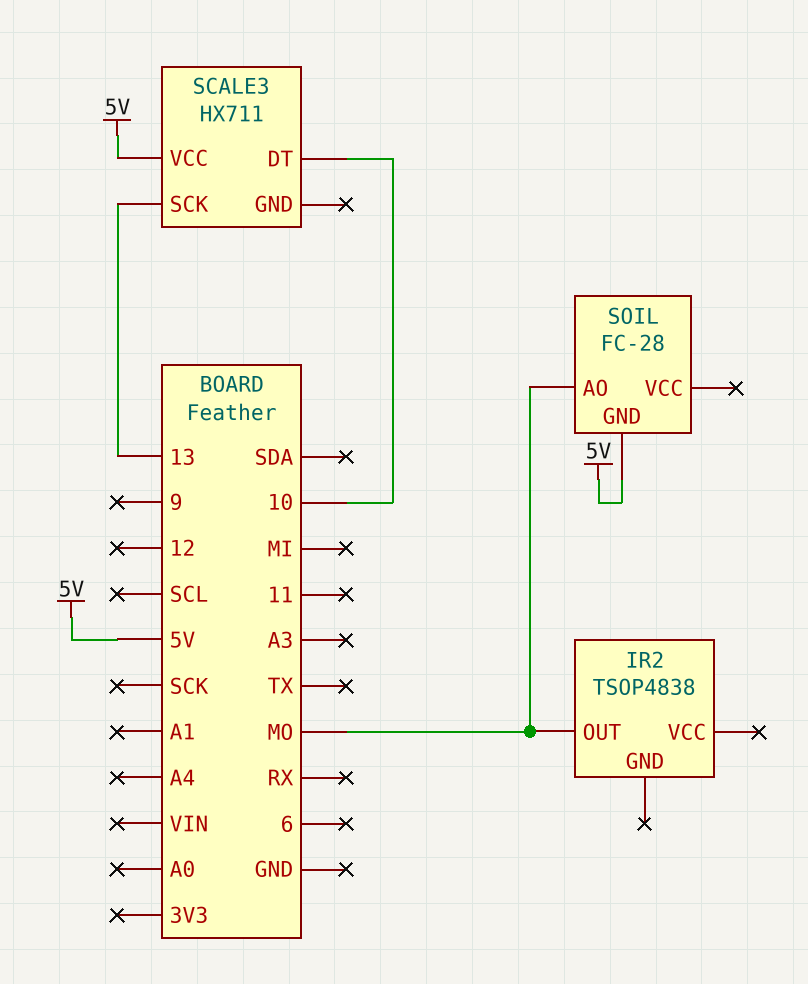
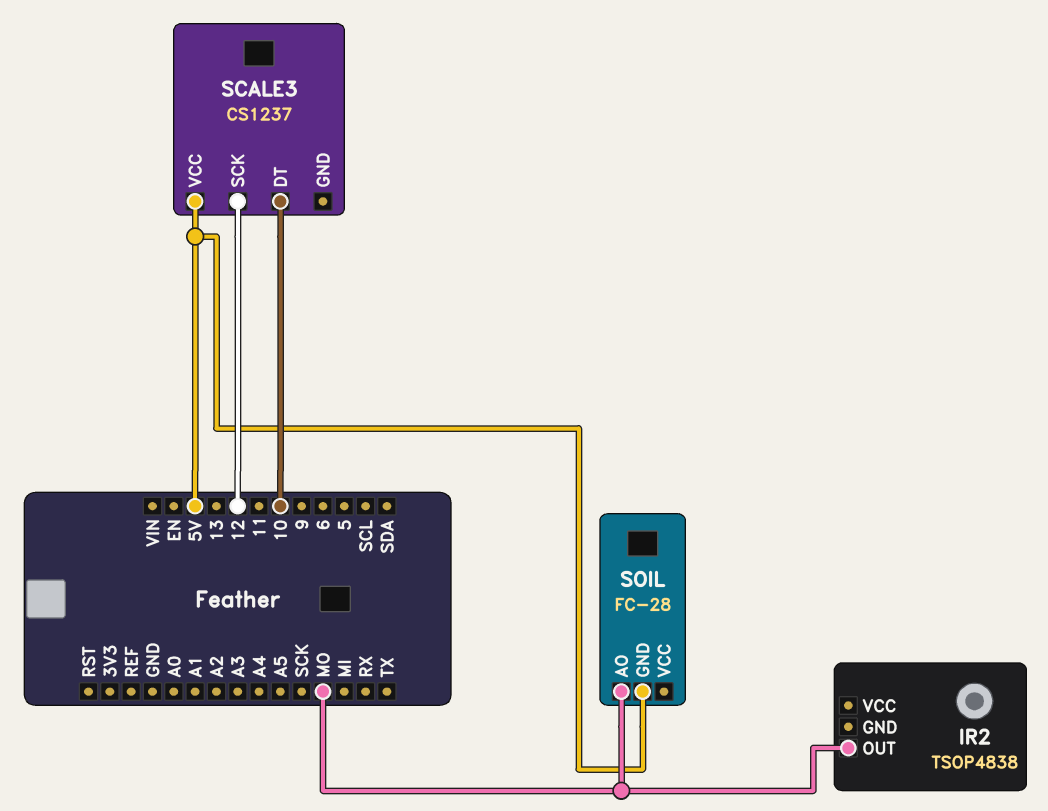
SCALE3: HX711 -> CS1237
SCALE3 pin SCK: 13 -> 12

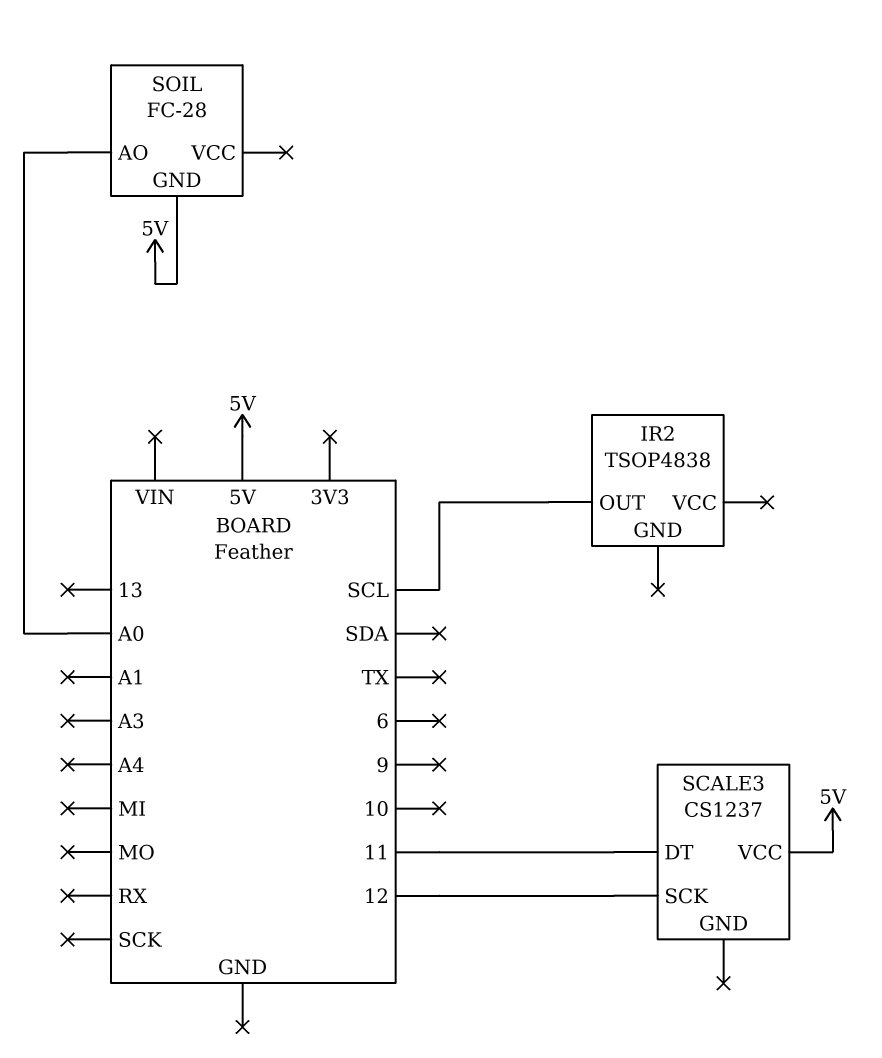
IR2 pin OUT: MO -> SCL
SCALE3 pin DT: 10 -> 11
SOIL pin AO: MO -> A0

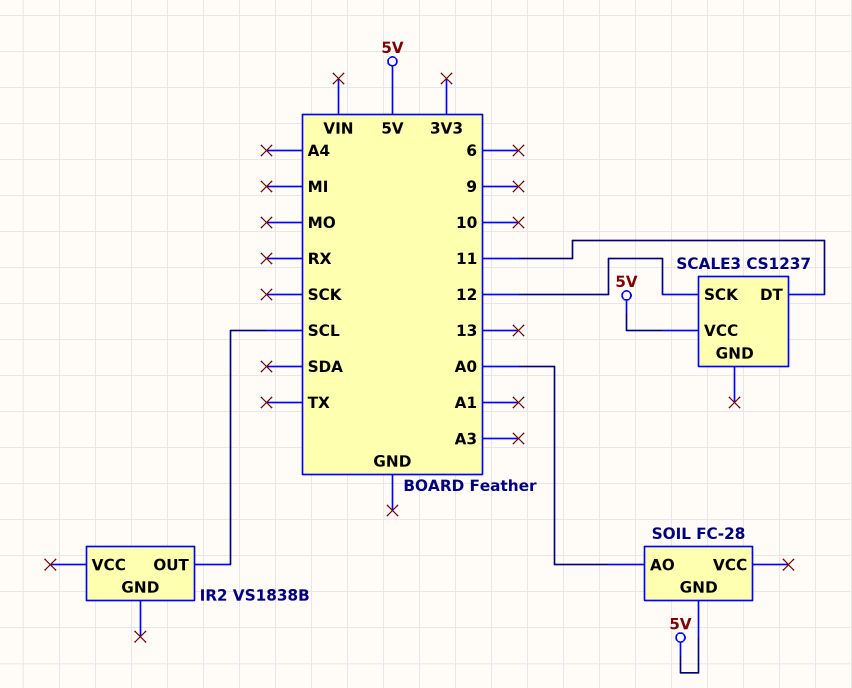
IR2: TSOP4838 -> VS1838B

